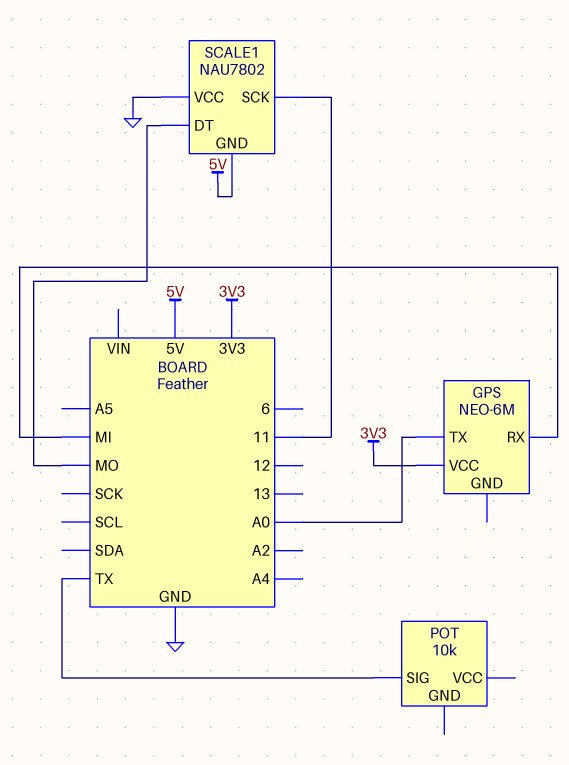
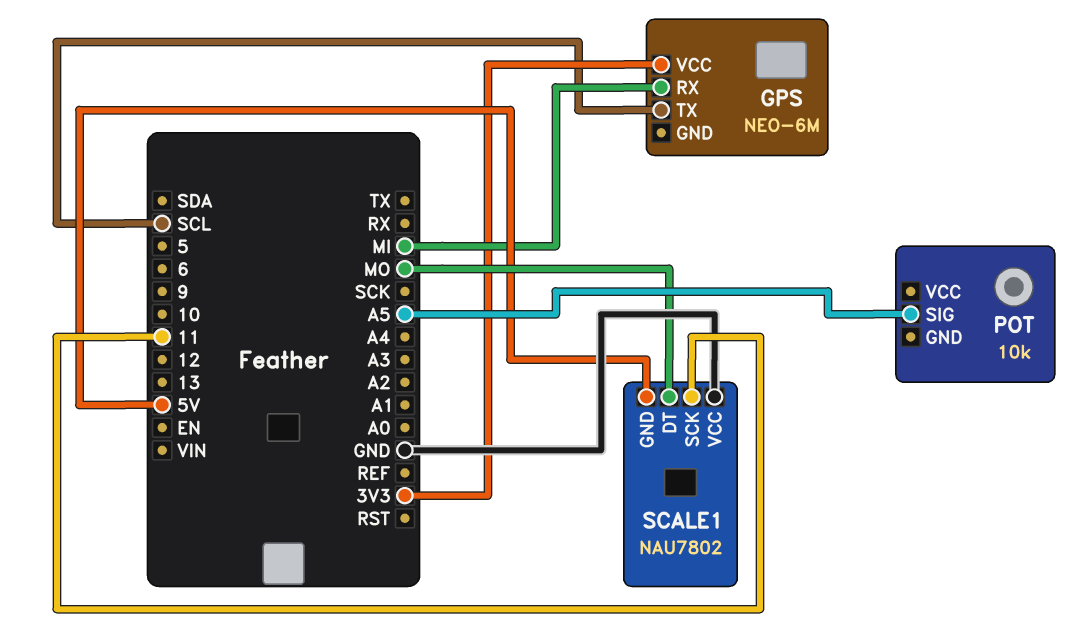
GPS pin TX: A0 -> SCL
POT pin SIG: TX -> A5

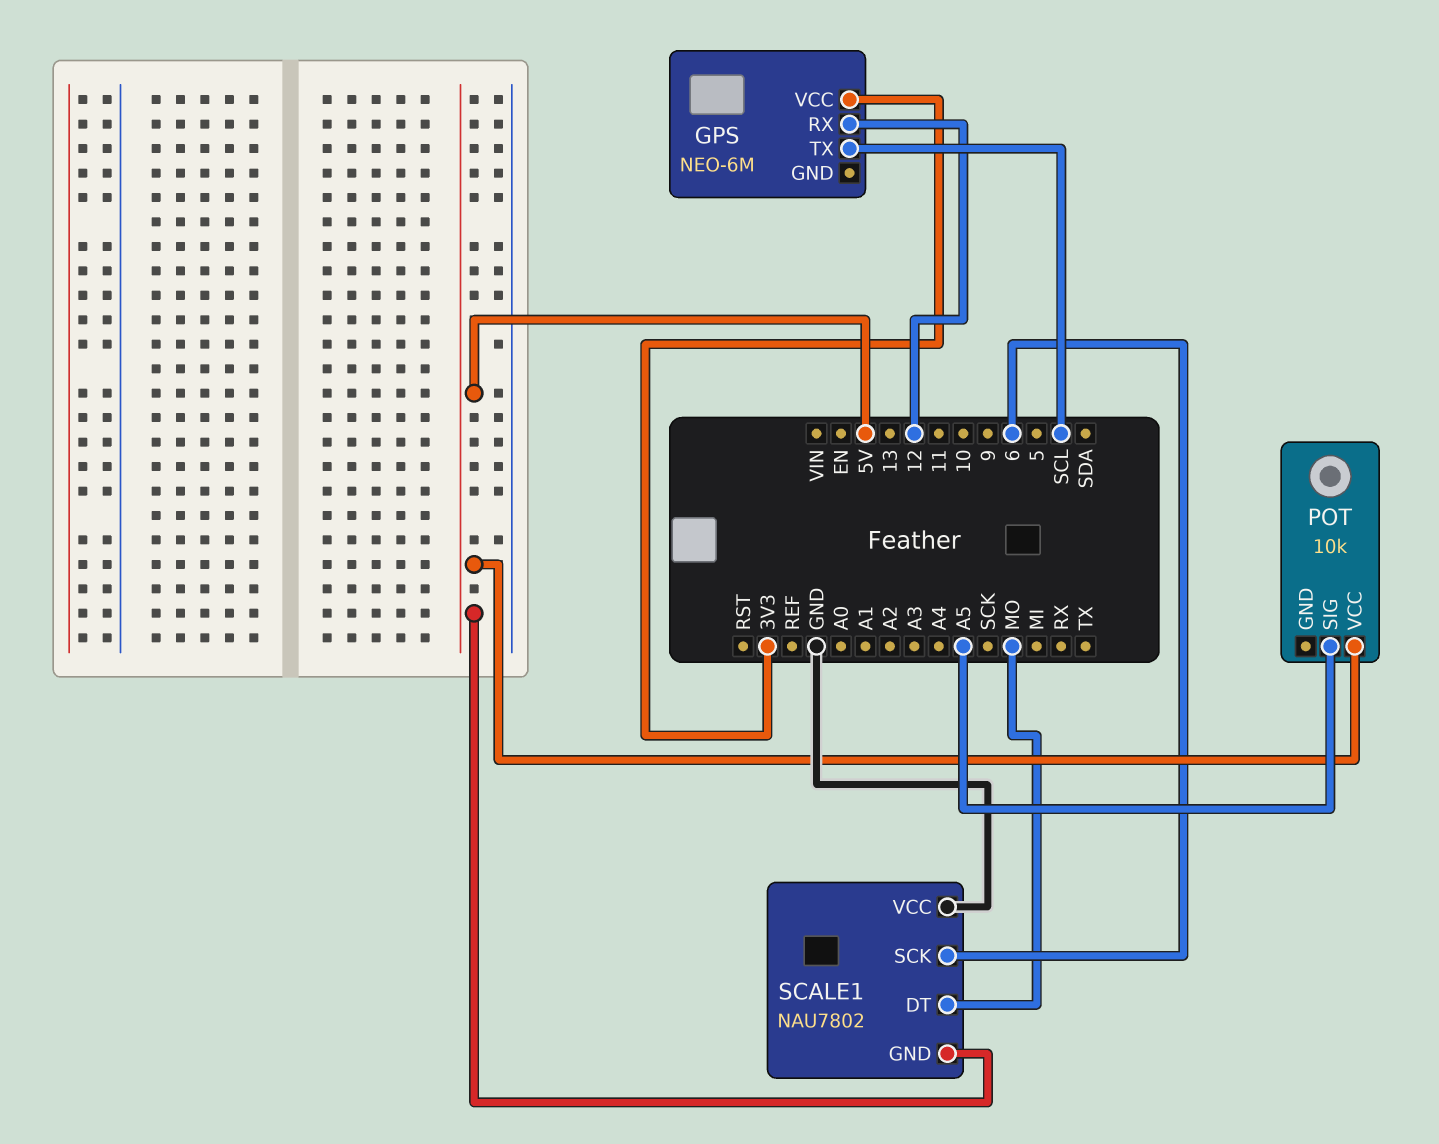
GPS pin RX: MI -> 12
POT pin VCC: none -> 5V
SCALE1 pin SCK: 11 -> 6

